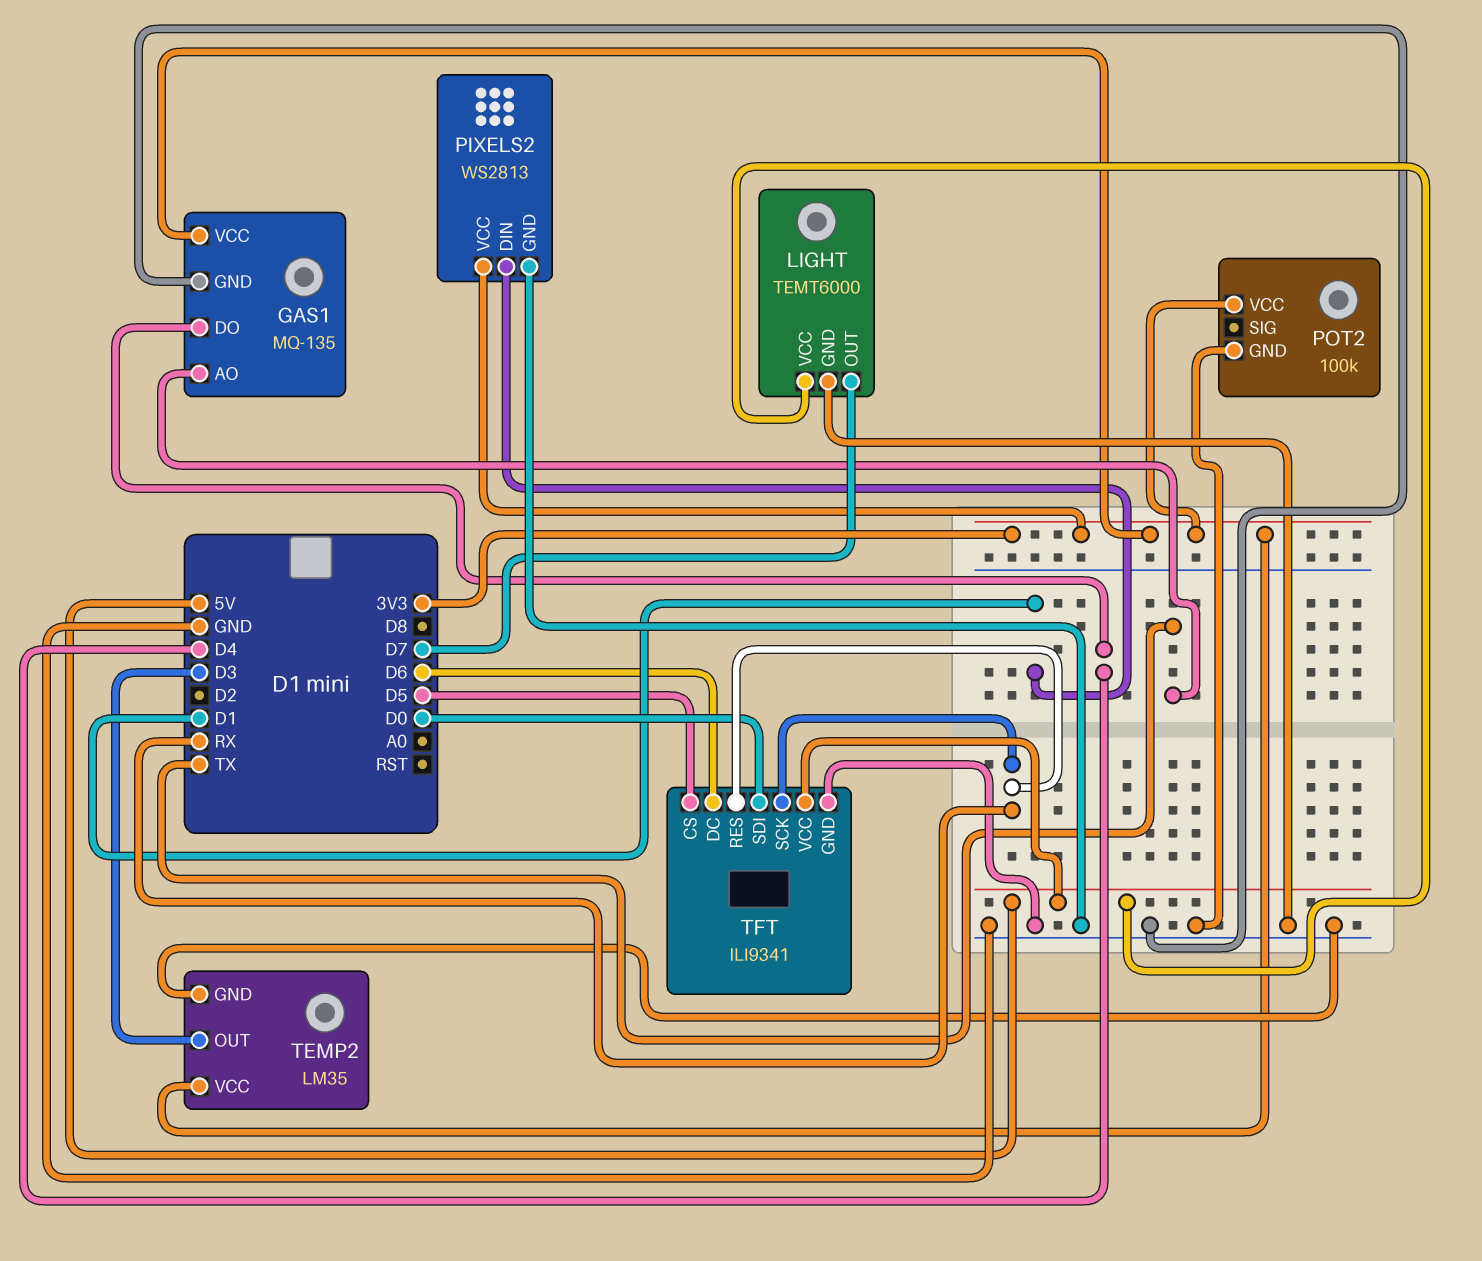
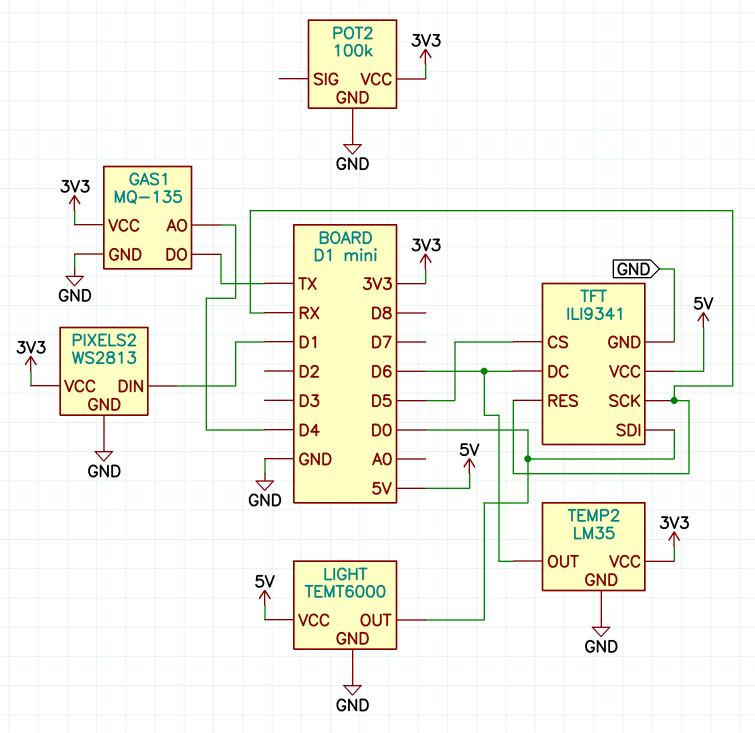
GAS1 pin AO: TX -> D4
GAS1 pin DO: D4 -> TX
LIGHT pin OUT: D7 -> D0
TEMP2 pin OUT: D3 -> D6

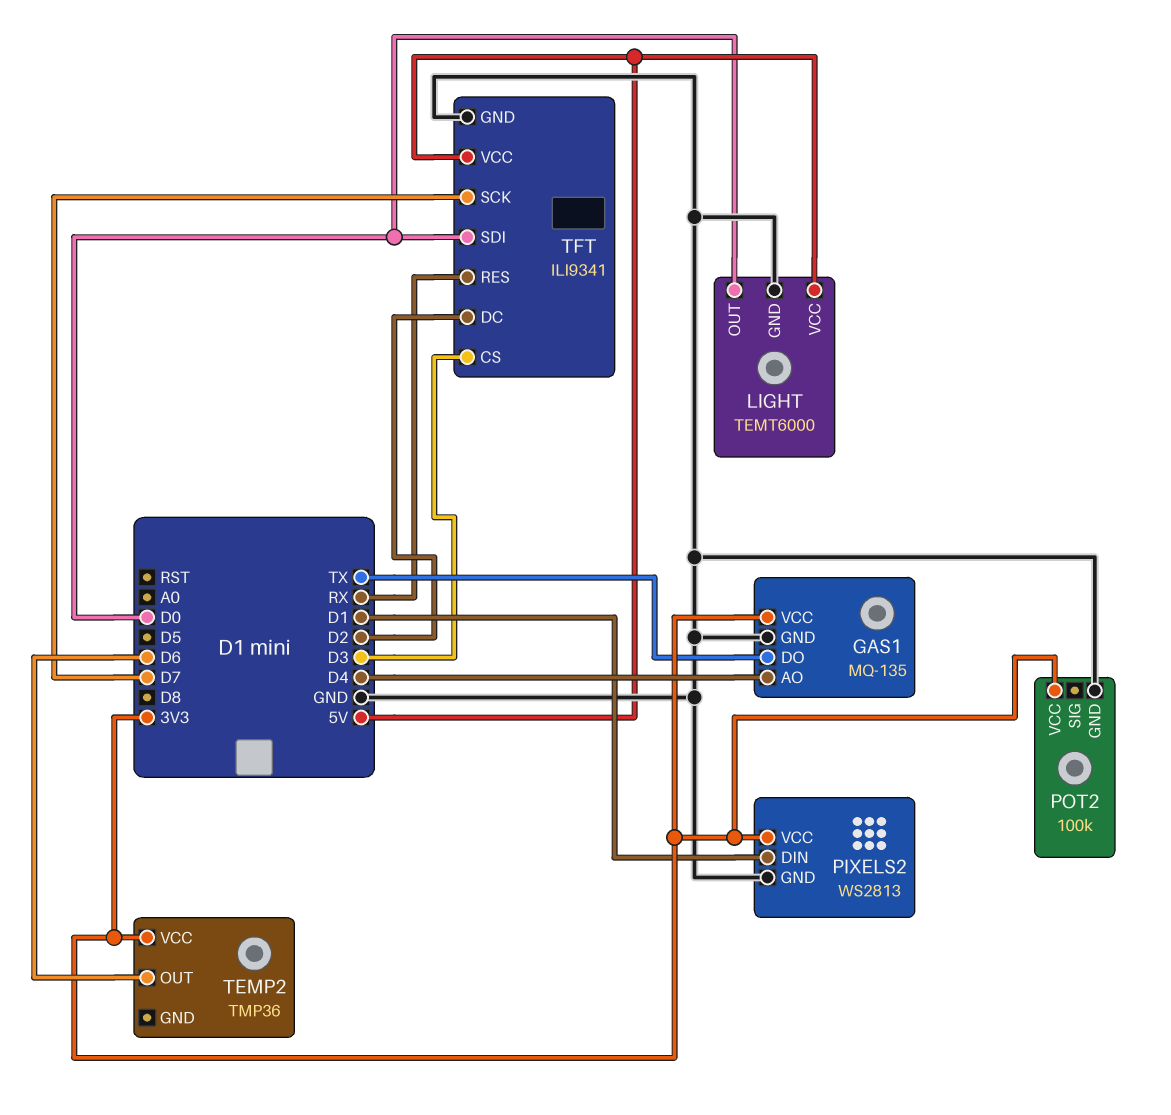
TEMP2: LM35 -> TMP36
TEMP2 pin GND: GND -> none
TFT pin CS: D5 -> D3
TFT pin DC: D6 -> D2
TFT pin SCK: RX -> D7

